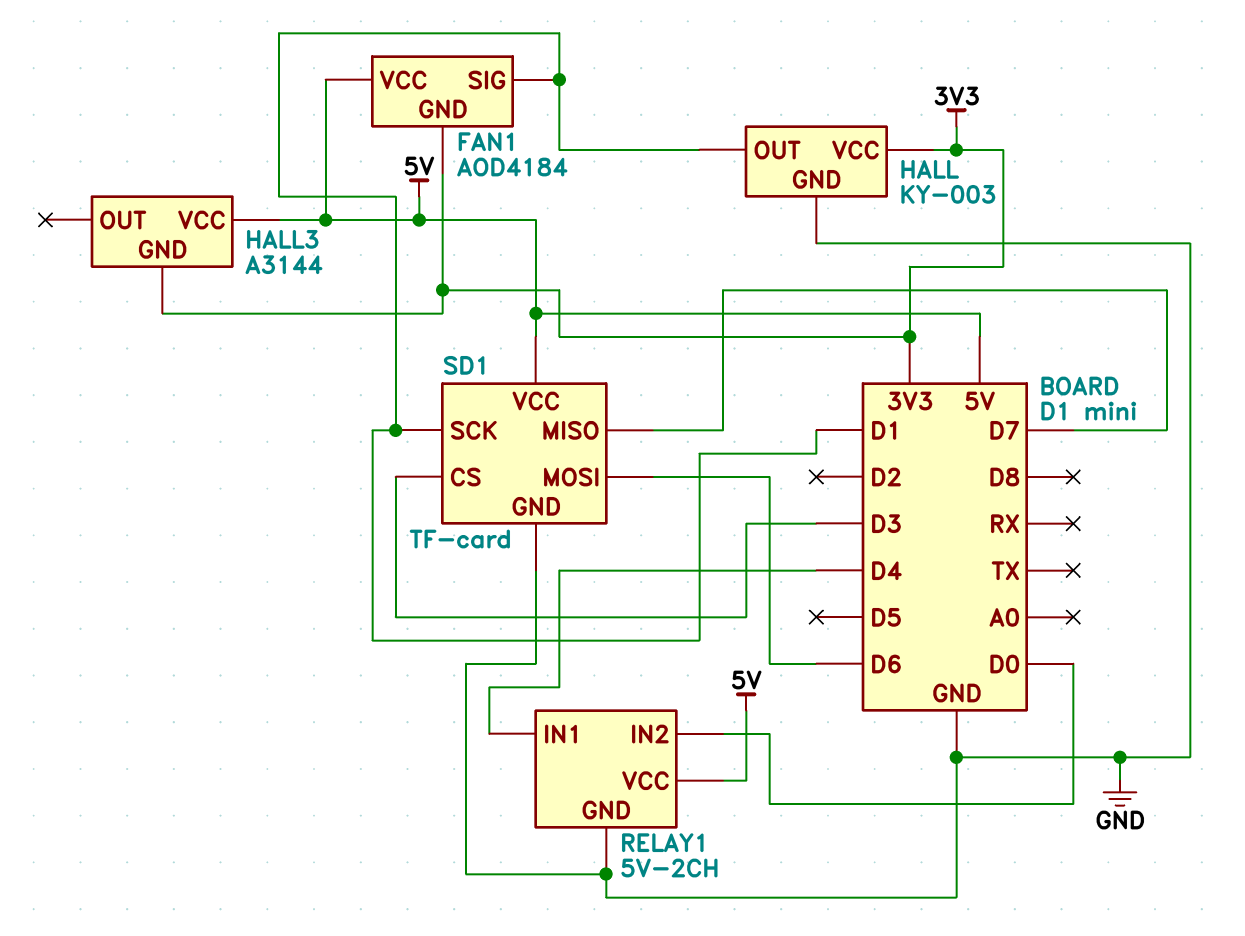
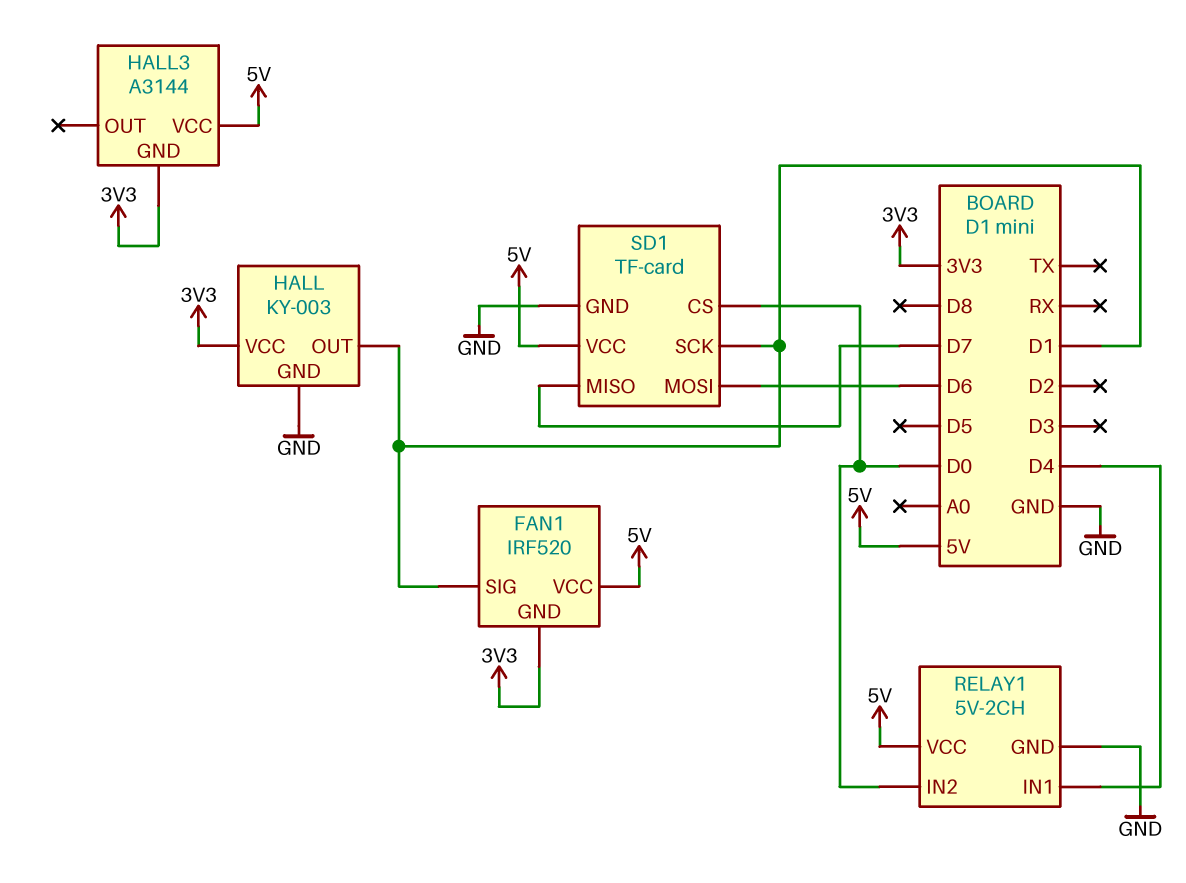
FAN1: AOD4184 -> IRF520
SD1 pin CS: D3 -> D0

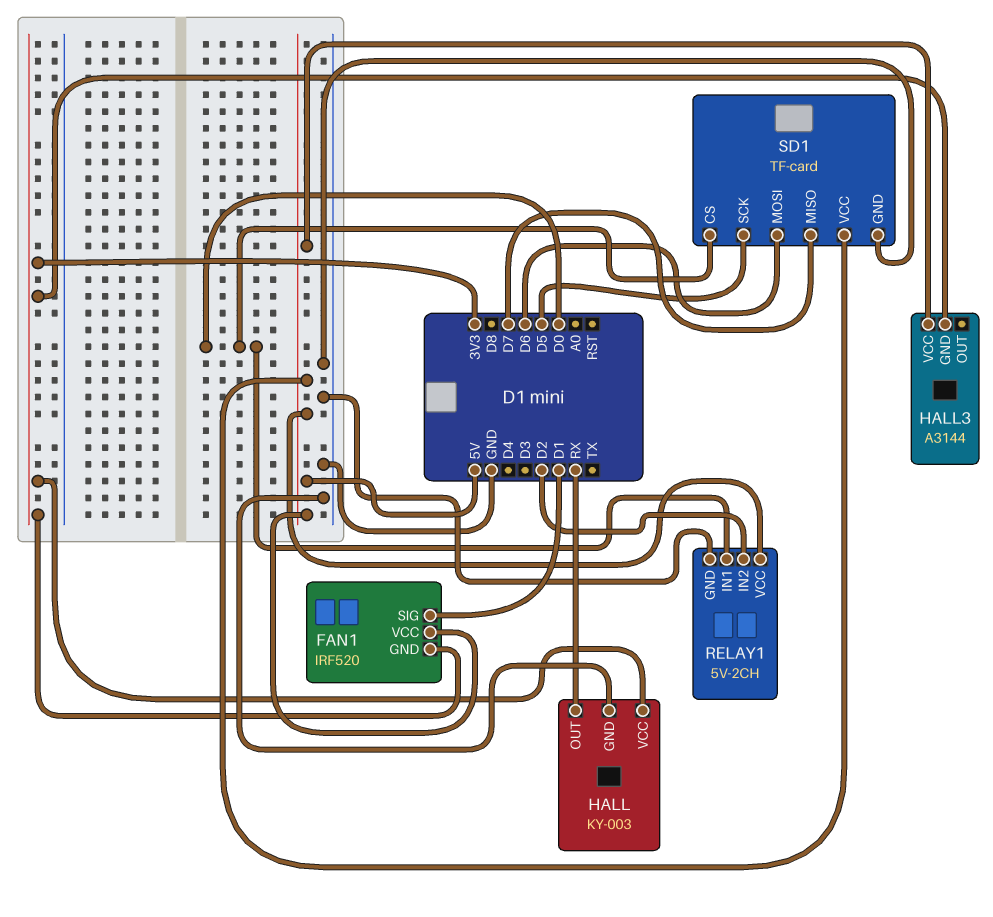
HALL pin OUT: D1 -> RX
RELAY1 pin IN1: D4 -> D0
RELAY1 pin IN2: D0 -> D2
SD1 pin SCK: D1 -> D5

